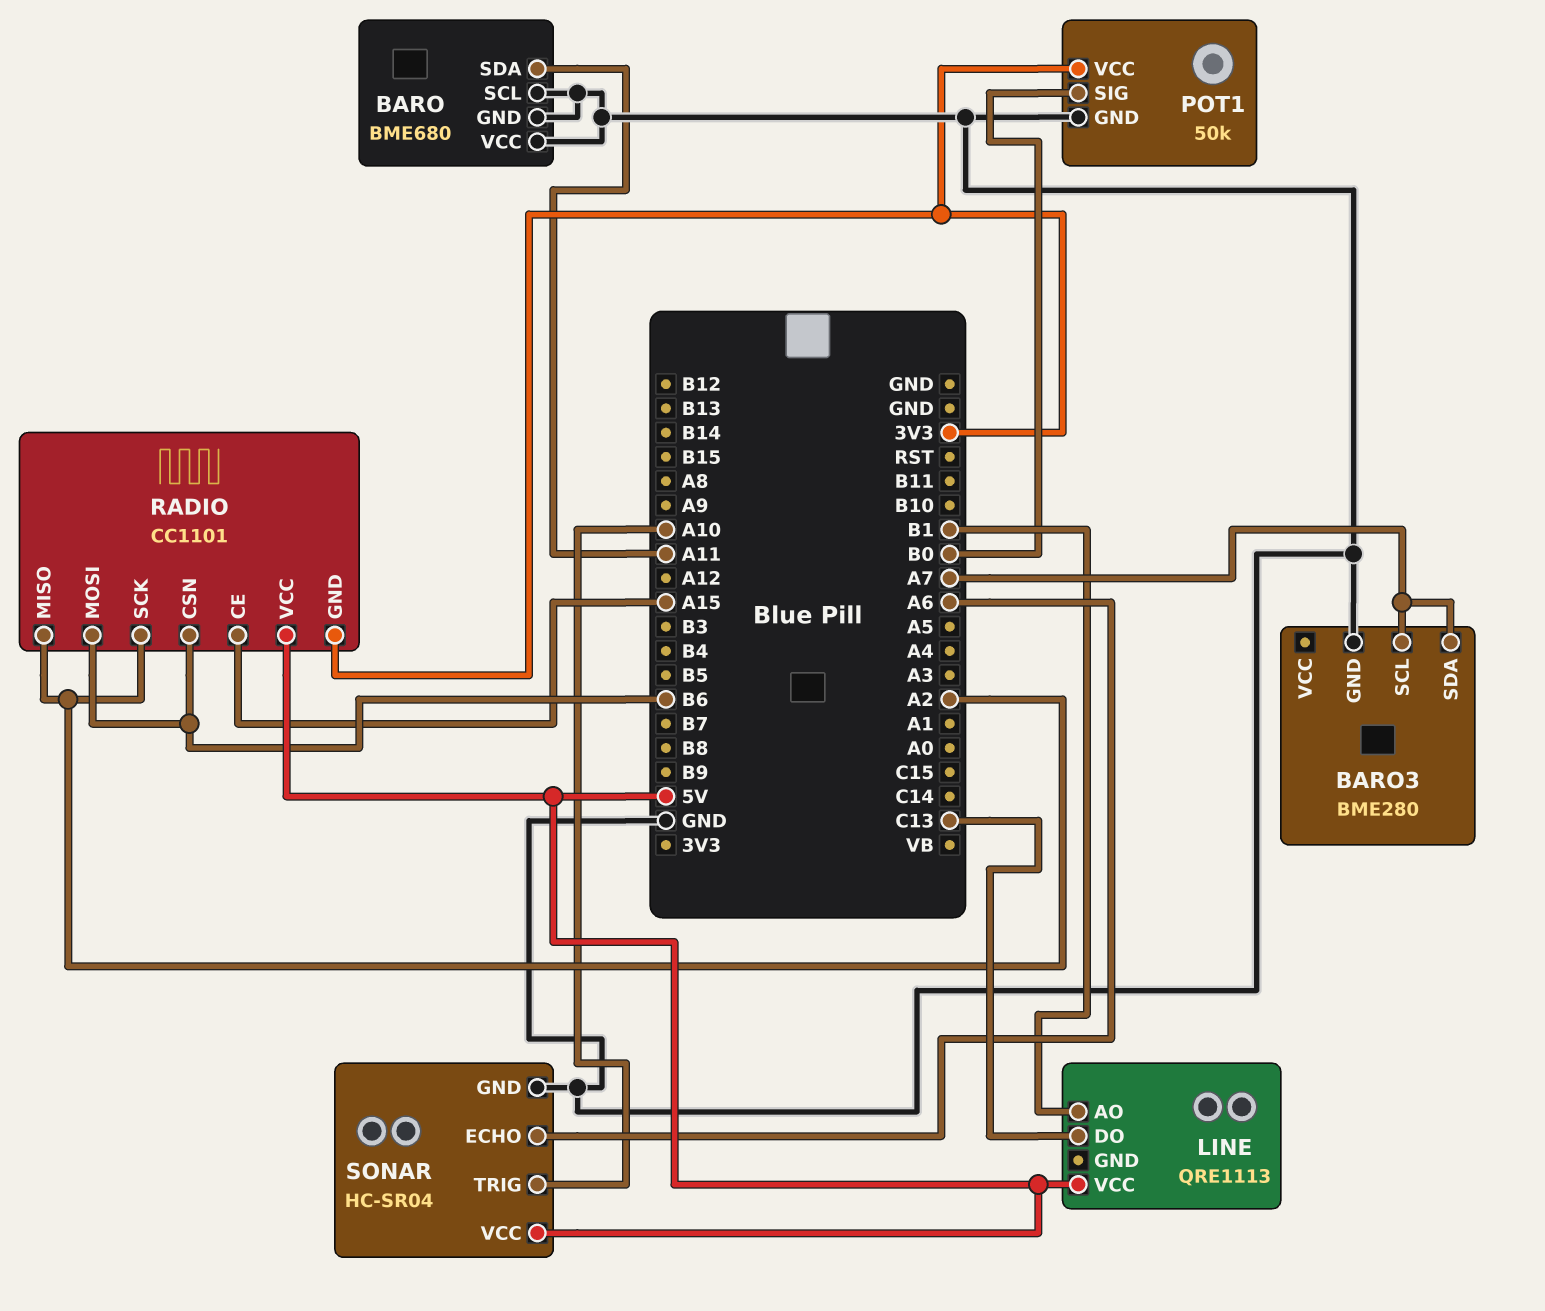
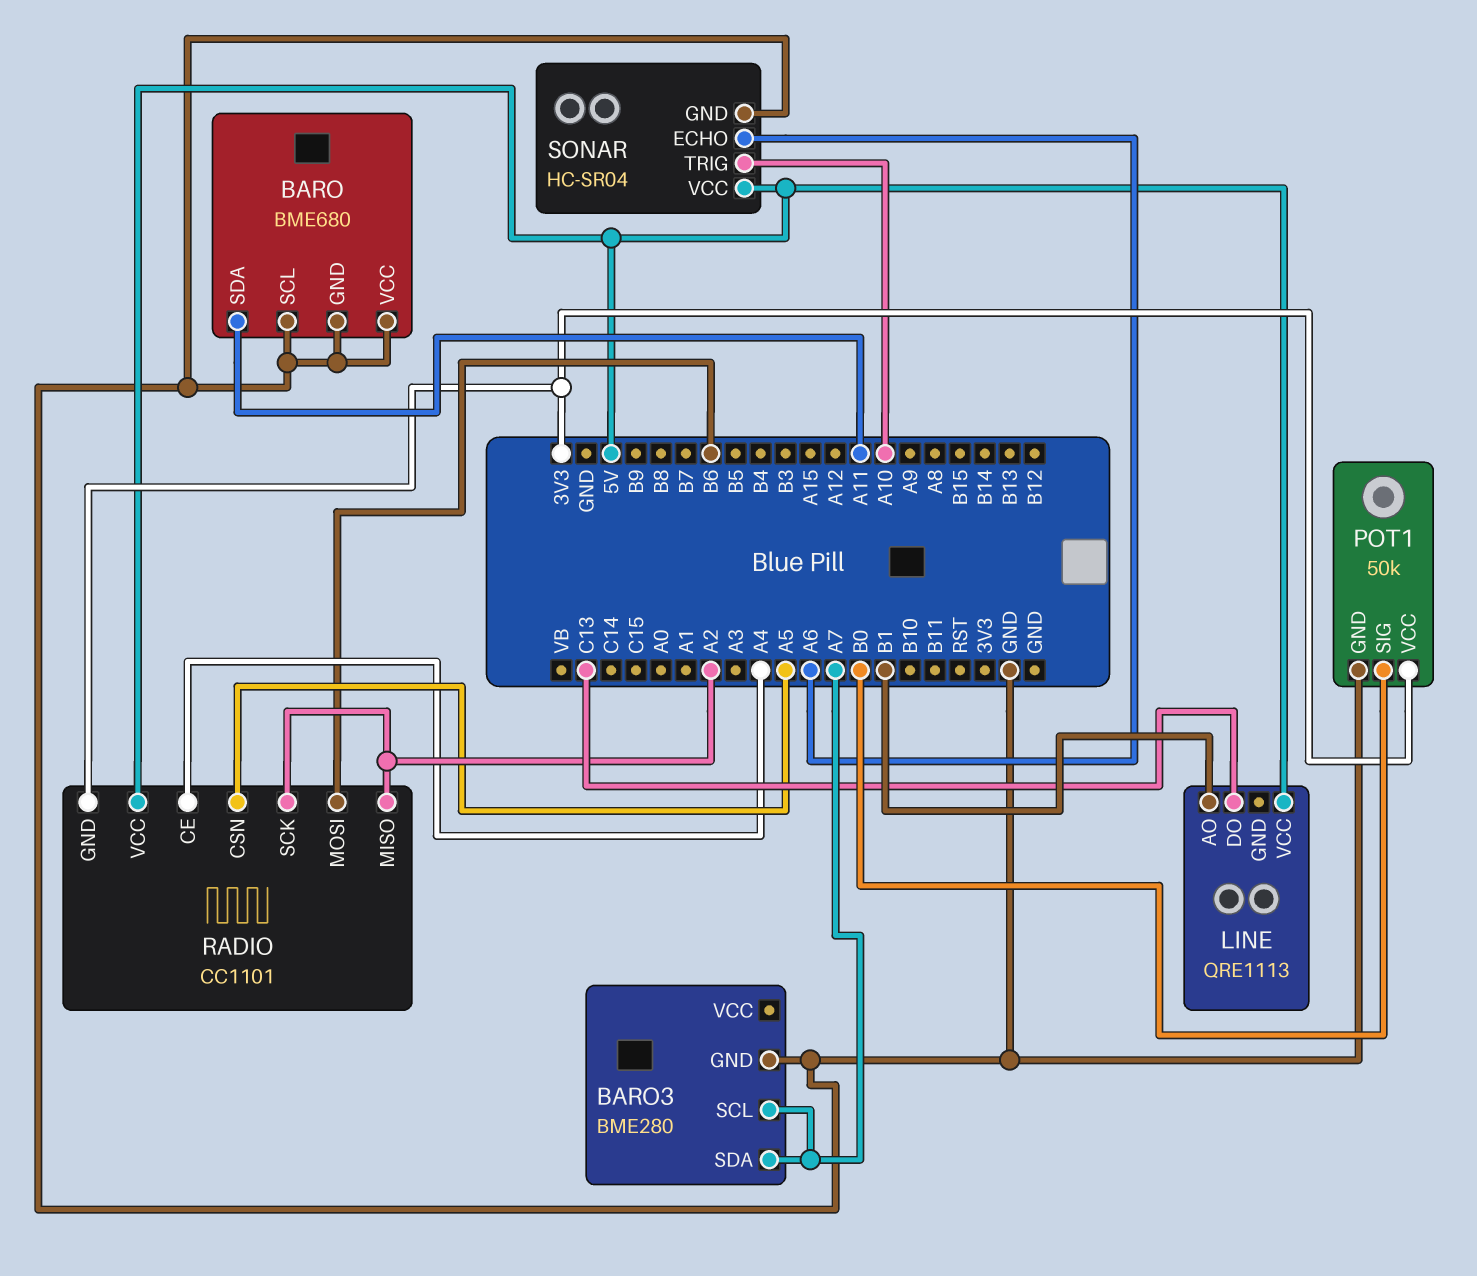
RADIO pin CE: A15 -> A4
RADIO pin CSN: B6 -> A5

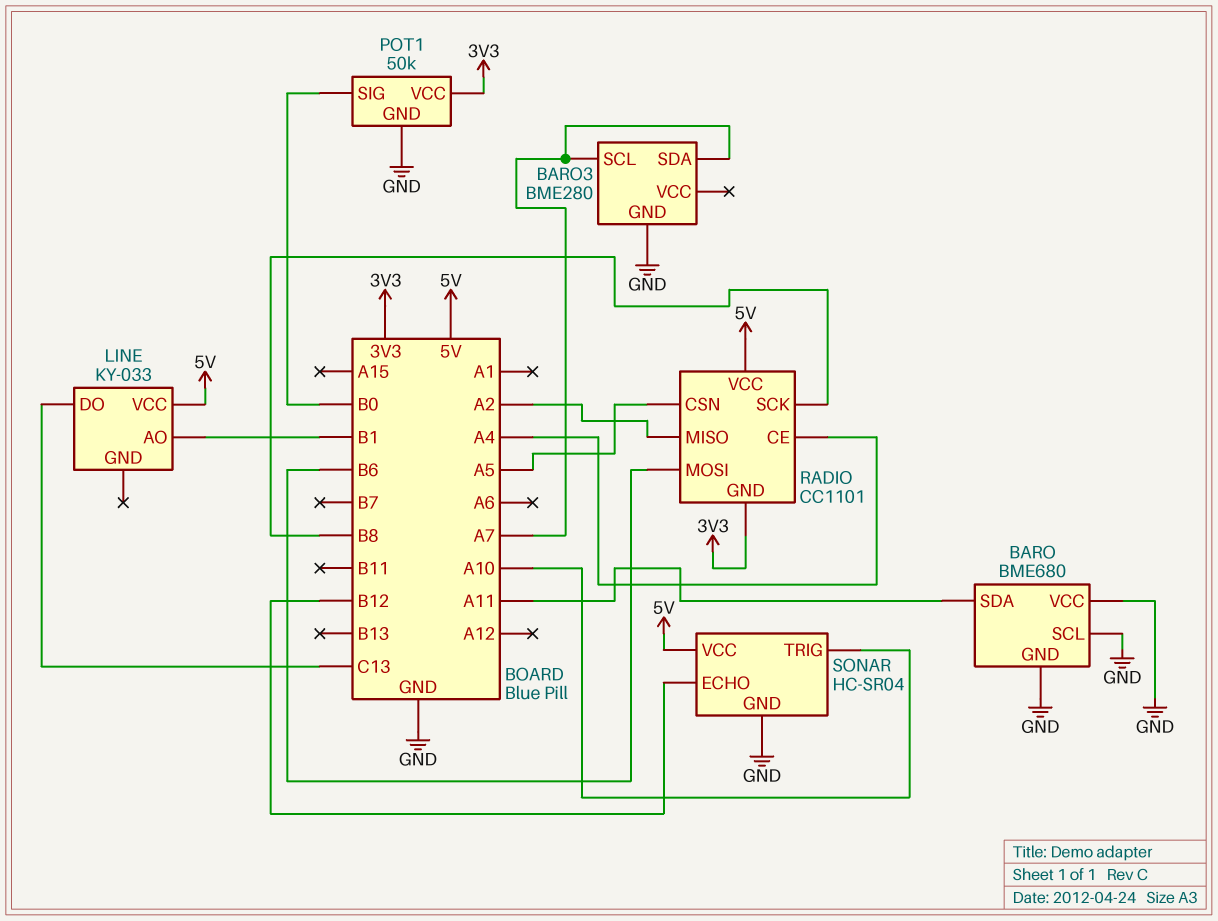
LINE: QRE1113 -> KY-033
RADIO pin SCK: A2 -> B8
SONAR pin ECHO: A6 -> B12

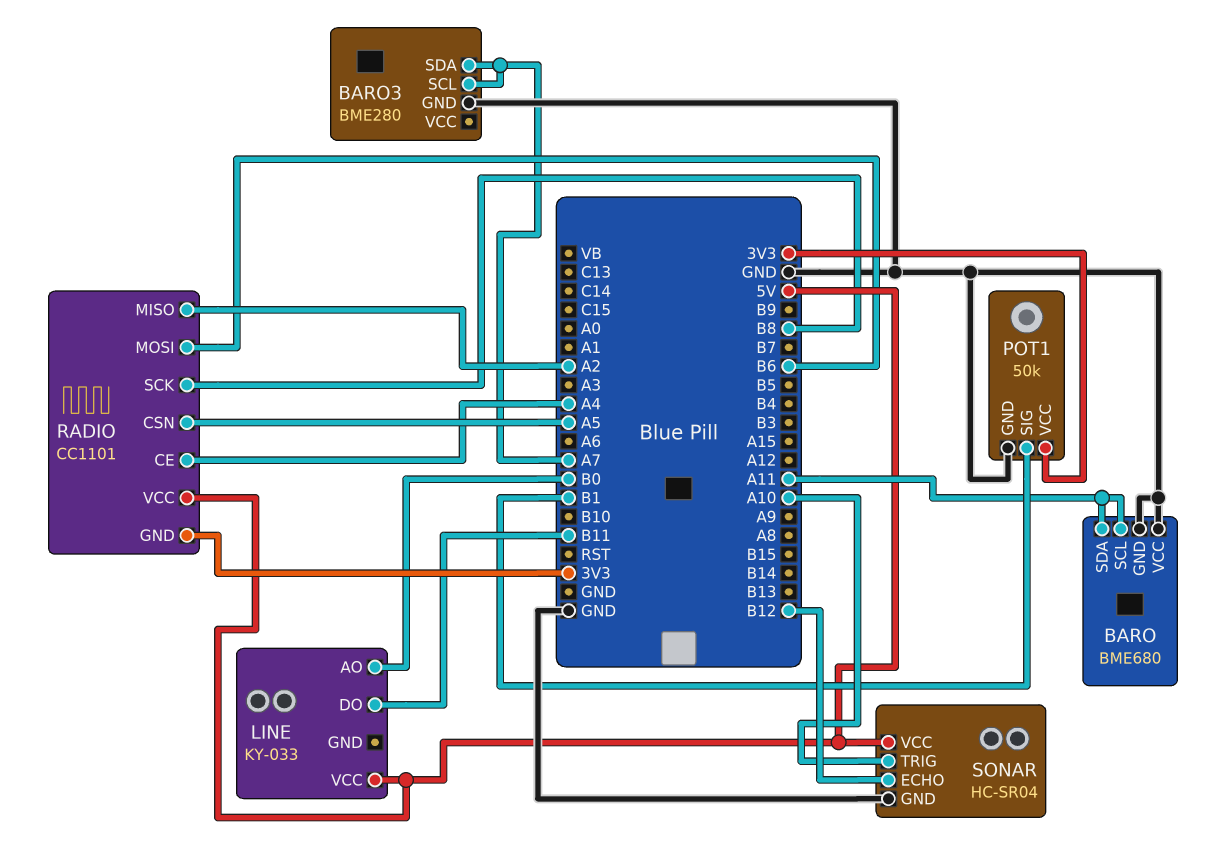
BARO pin SCL: GND -> A11
LINE pin AO: B1 -> B0
LINE pin DO: C13 -> B11
POT1 pin SIG: B0 -> B1

